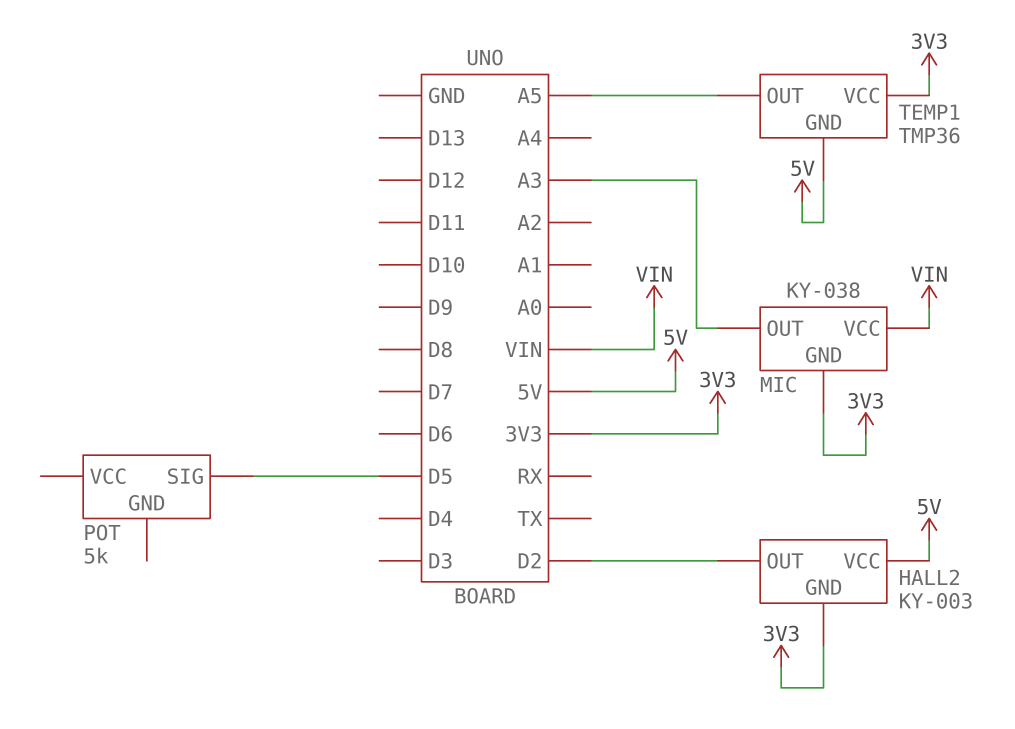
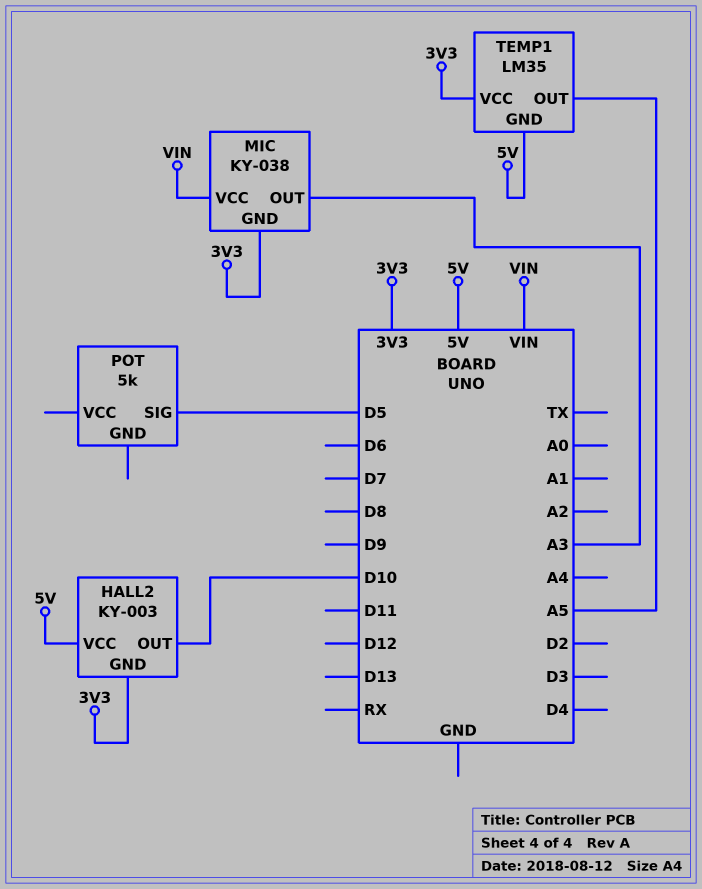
HALL2 pin OUT: D2 -> D10
TEMP1: TMP36 -> LM35

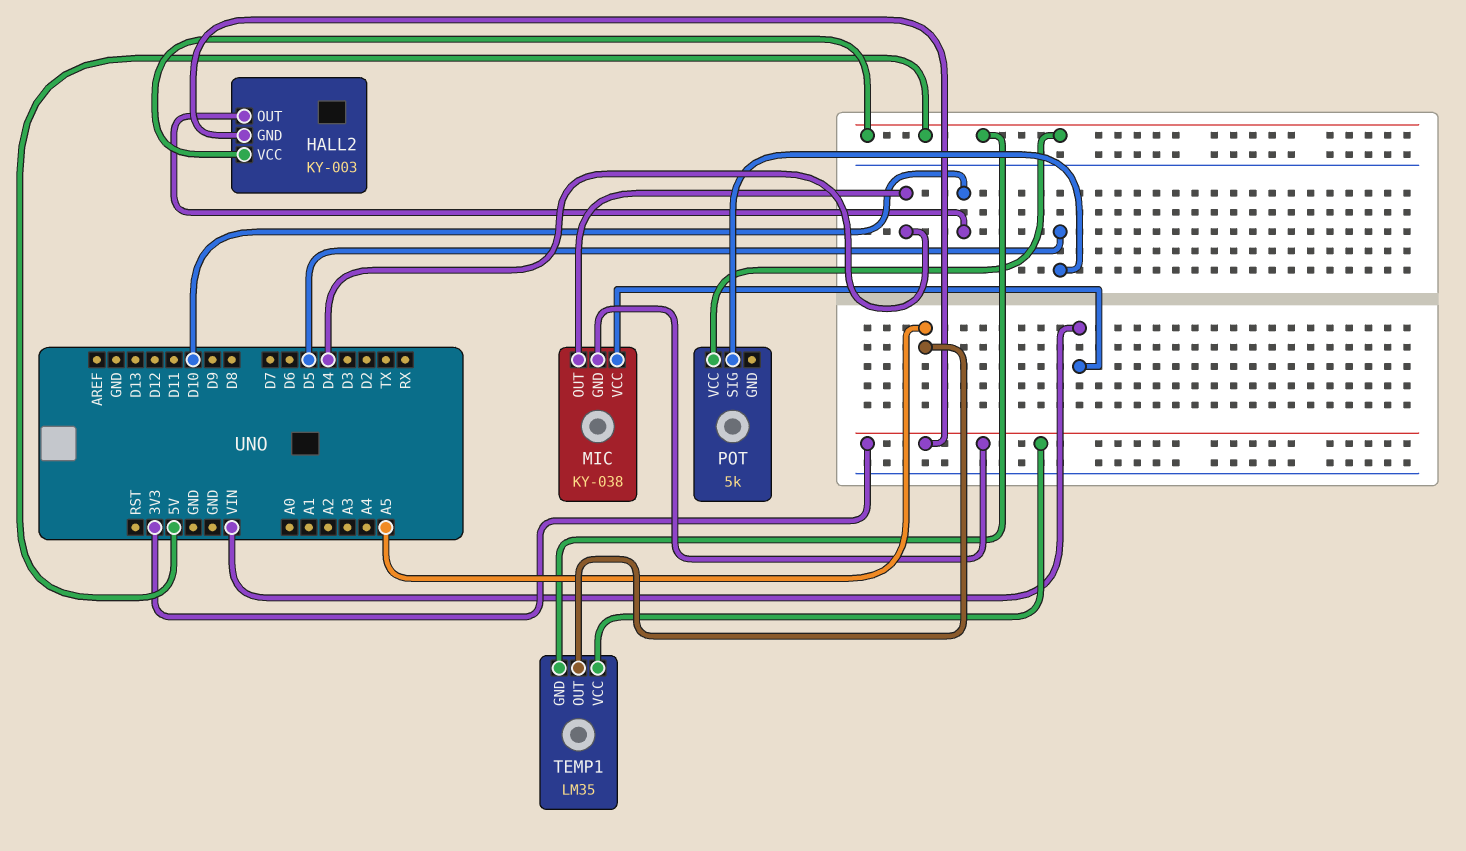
MIC pin OUT: A3 -> D4
POT pin VCC: none -> 5V

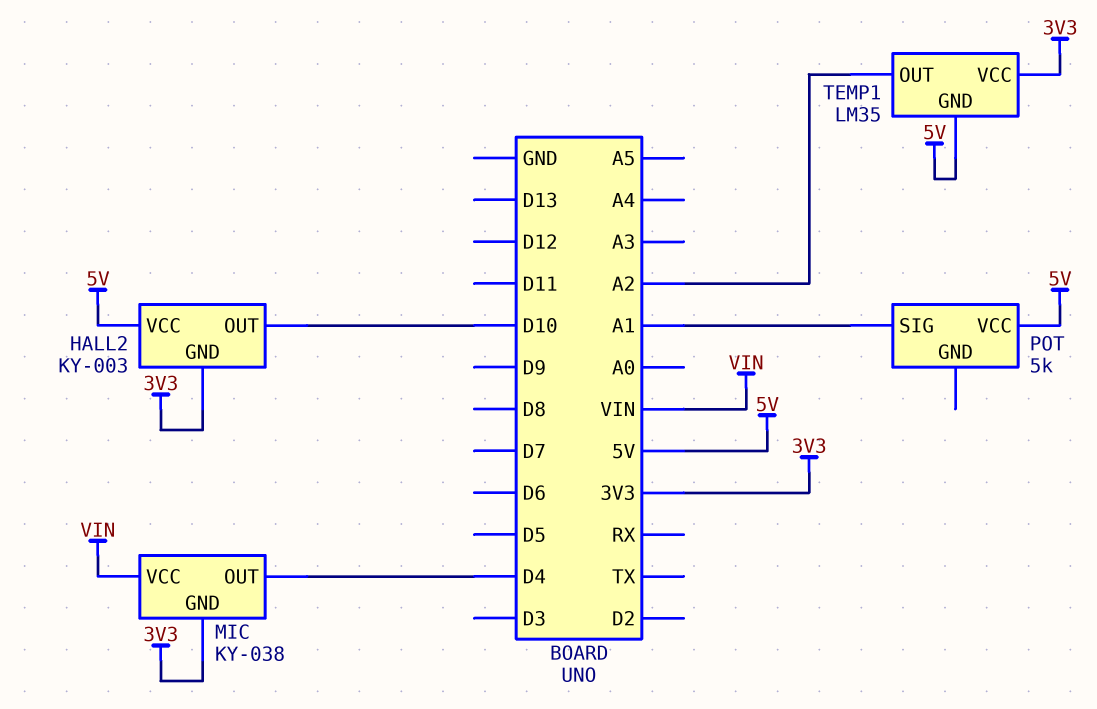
POT pin SIG: D5 -> A1
TEMP1 pin OUT: A5 -> A2

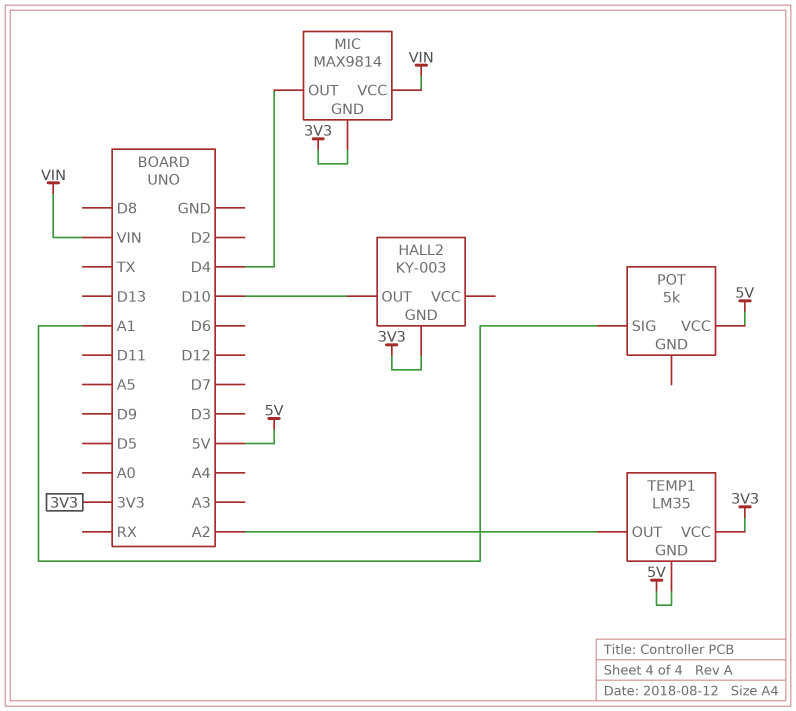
HALL2 pin VCC: 5V -> none
MIC: KY-038 -> MAX9814

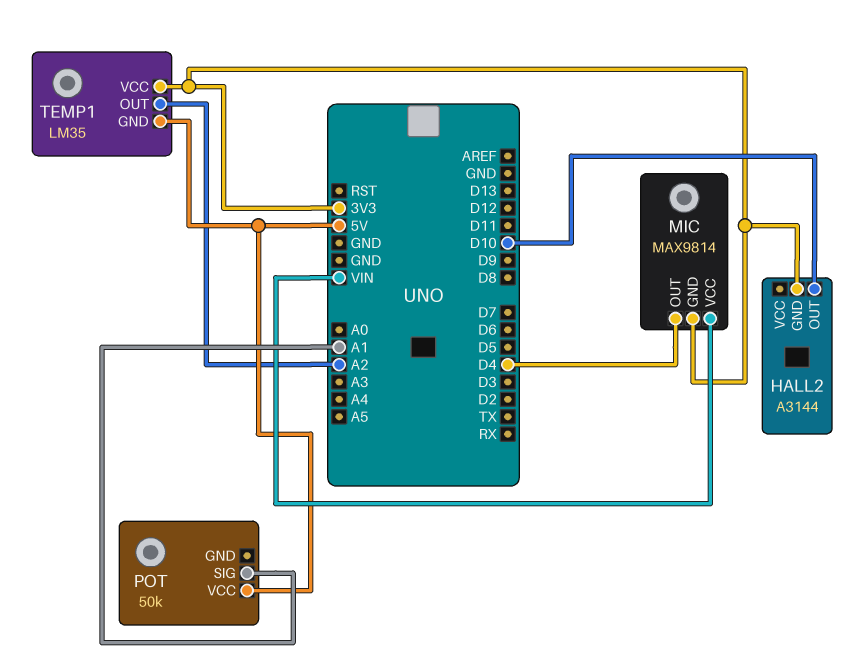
HALL2: KY-003 -> A3144
POT: 5k -> 50k

